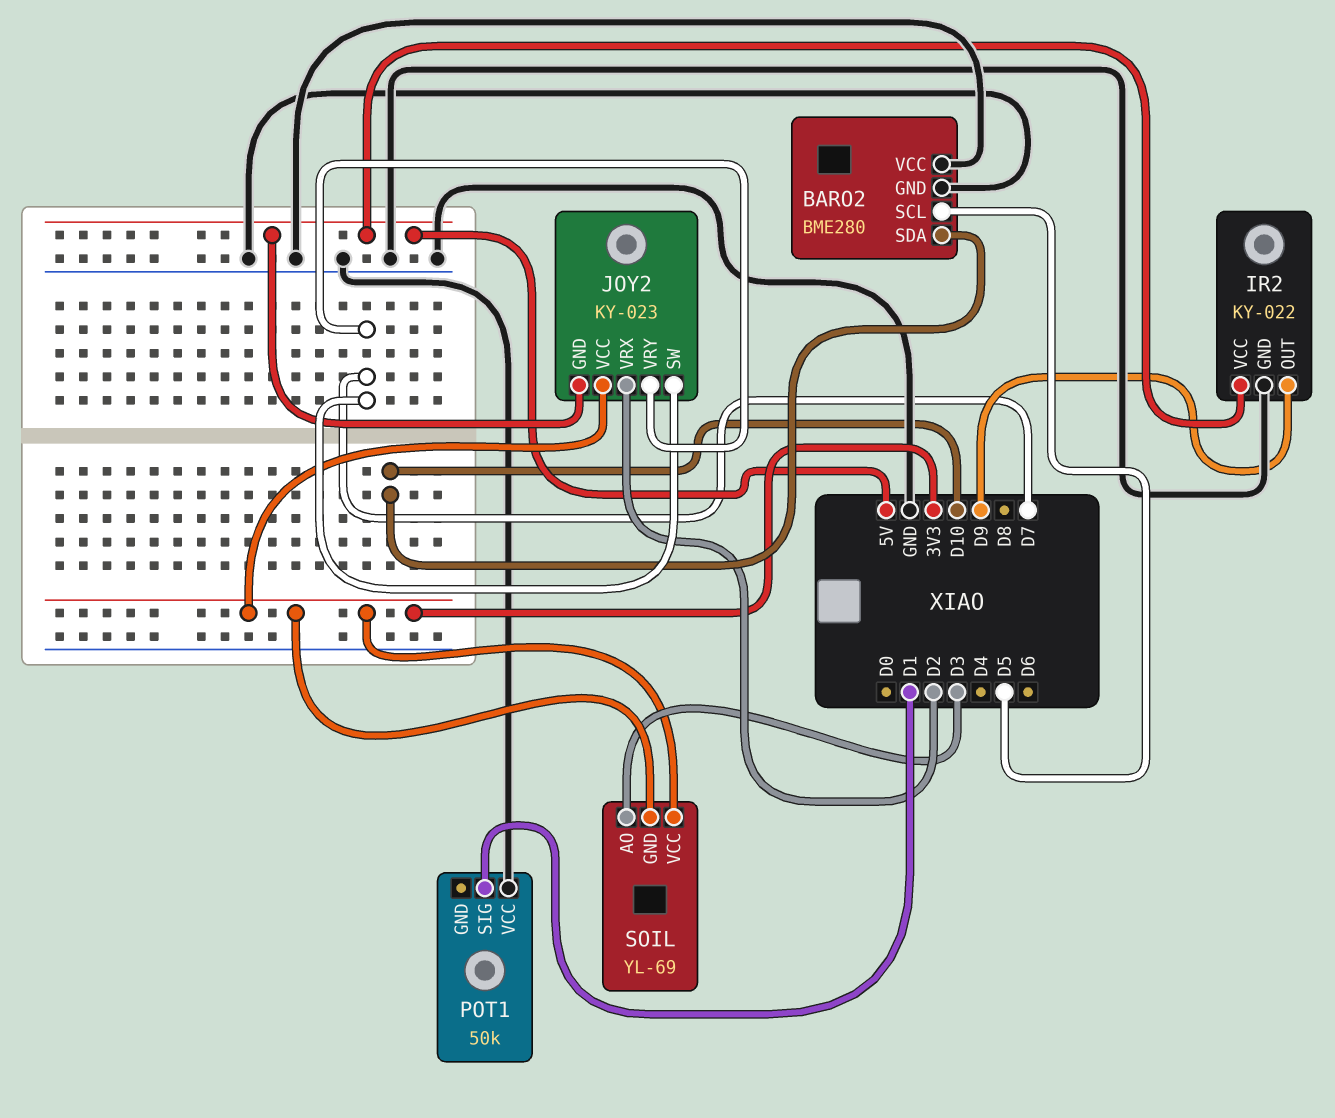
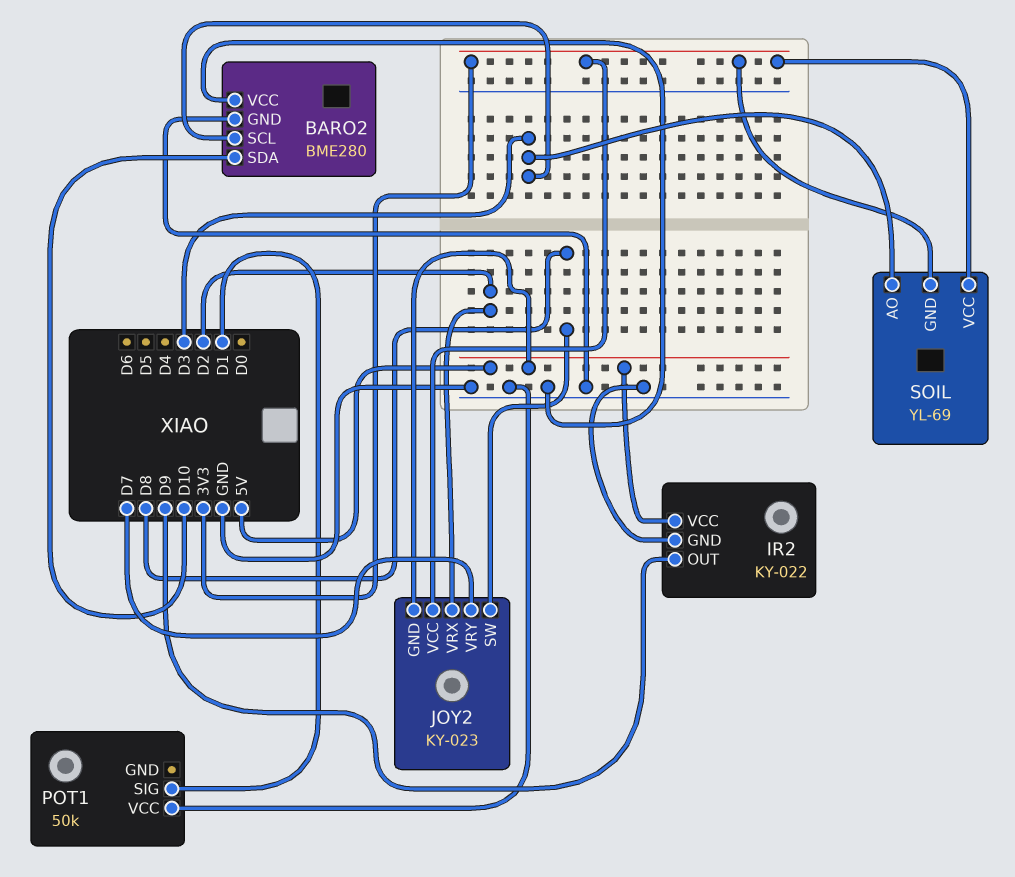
BARO2 pin SCL: D5 -> D3
JOY2 pin SW: D7 -> D8

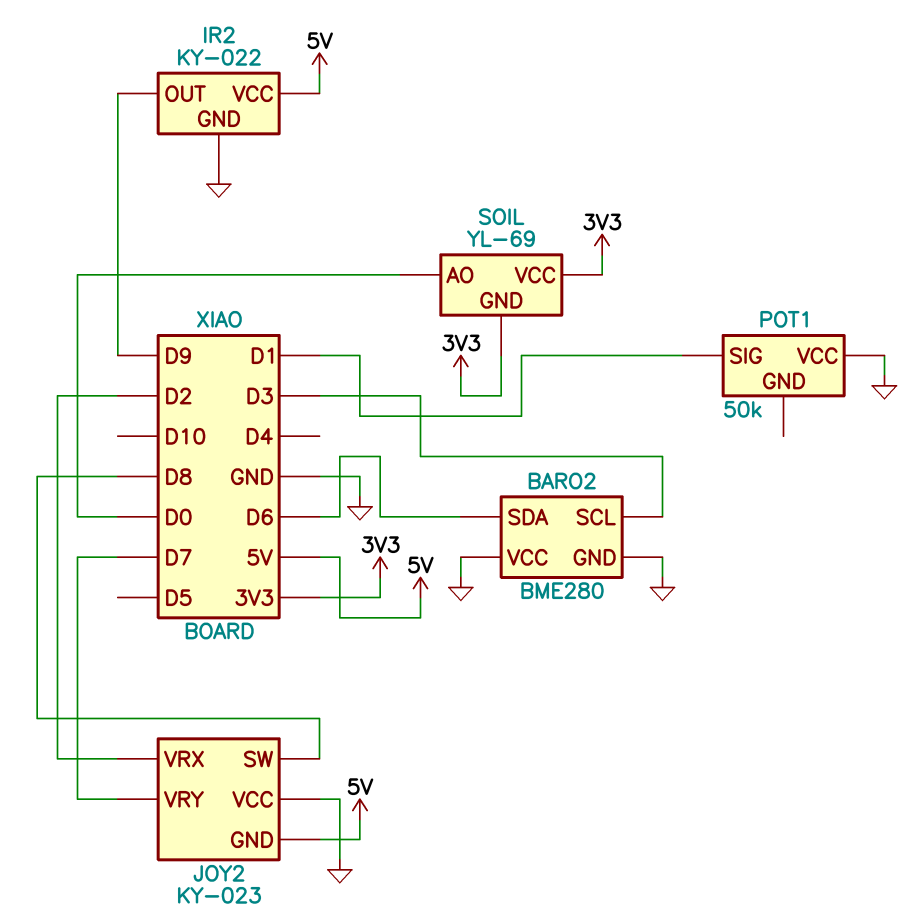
BARO2 pin SDA: D10 -> D6
JOY2 pin VCC: 3V3 -> GND
SOIL pin AO: D3 -> D0

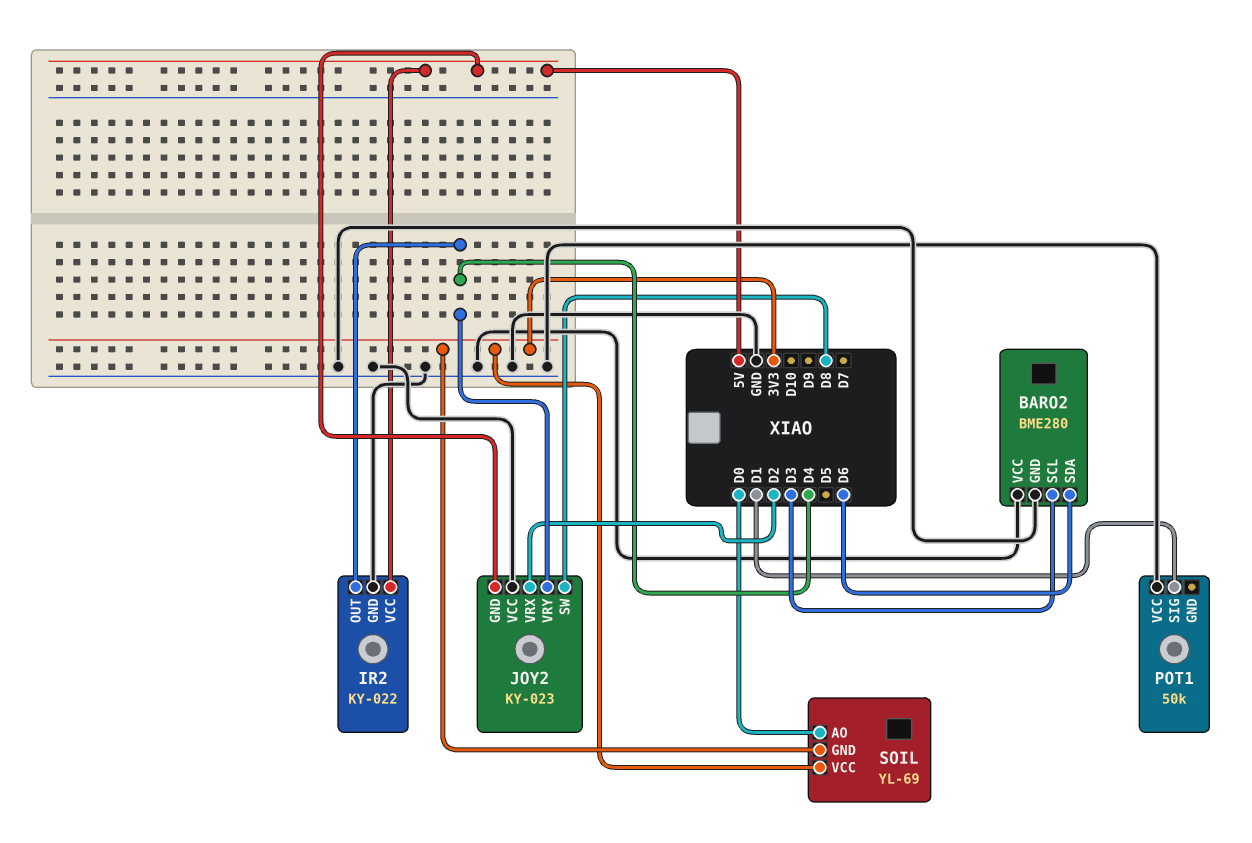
IR2 pin OUT: D9 -> D4
JOY2 pin VRY: D7 -> D4

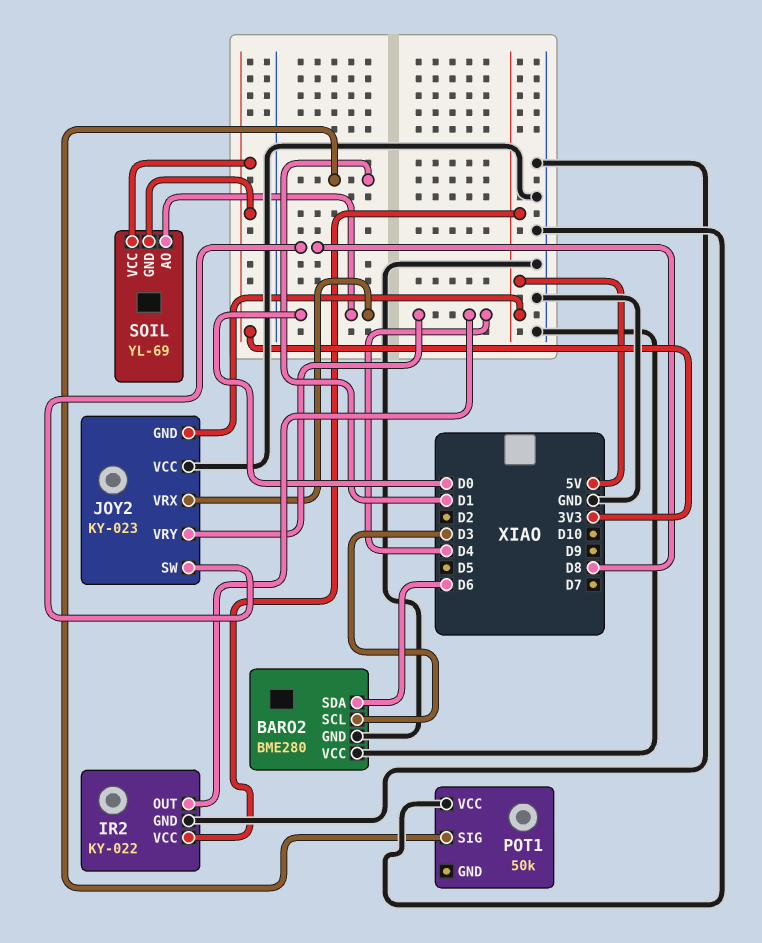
JOY2 pin VRX: D2 -> D0

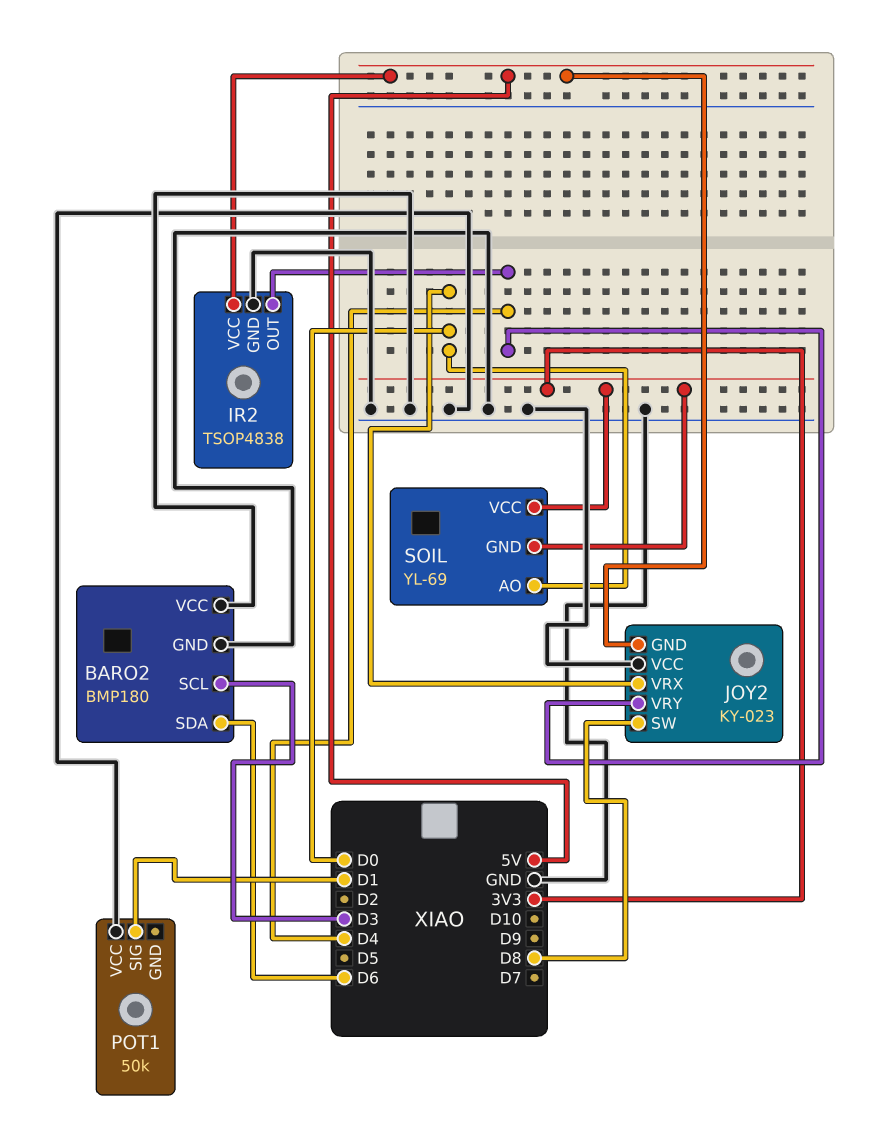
BARO2: BME280 -> BMP180
IR2: KY-022 -> TSOP4838

